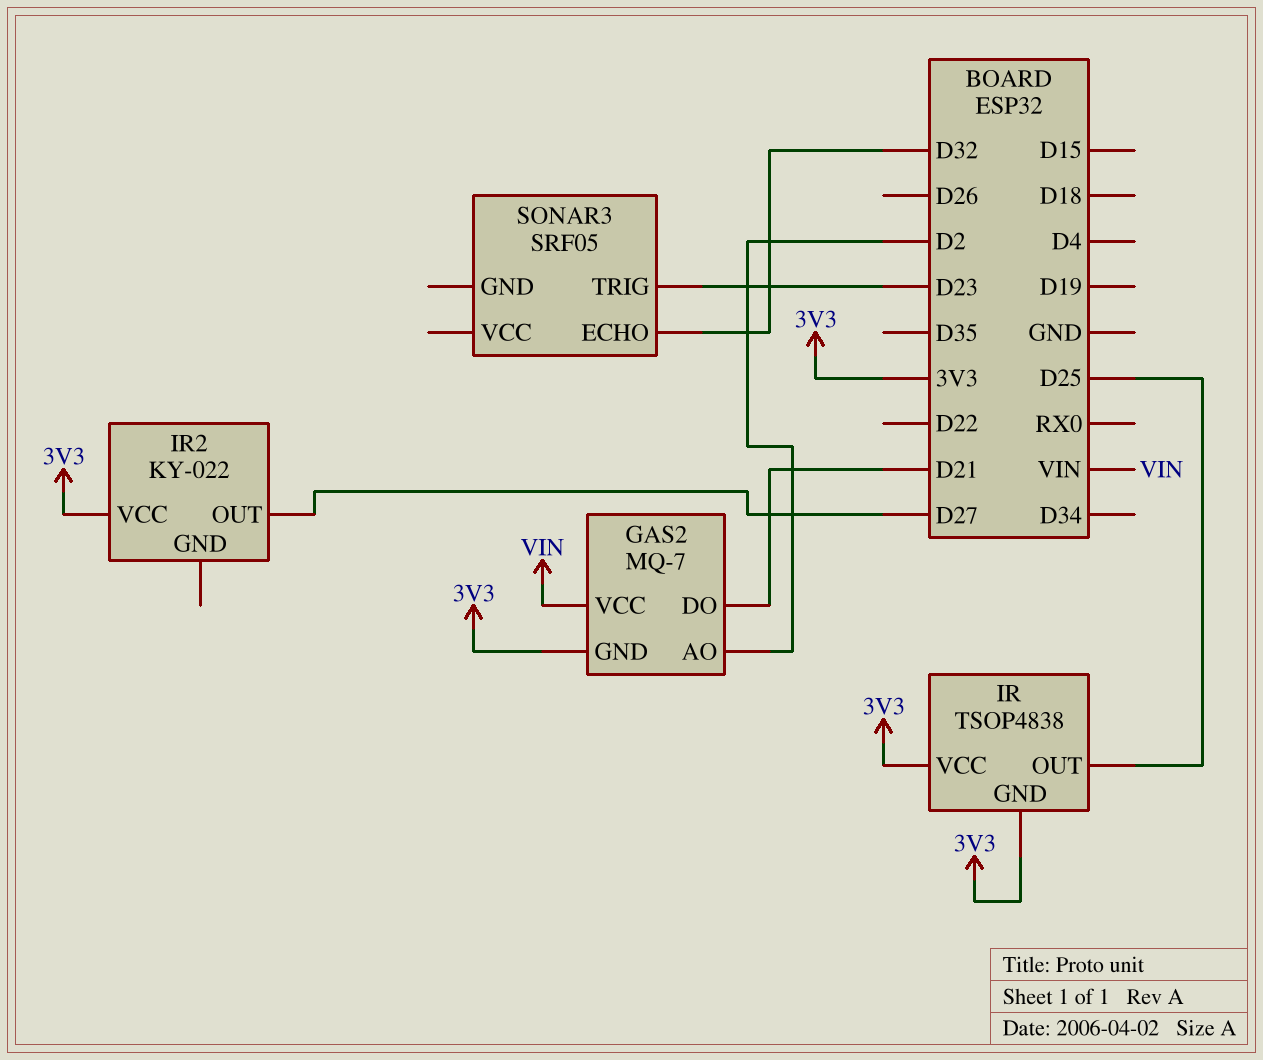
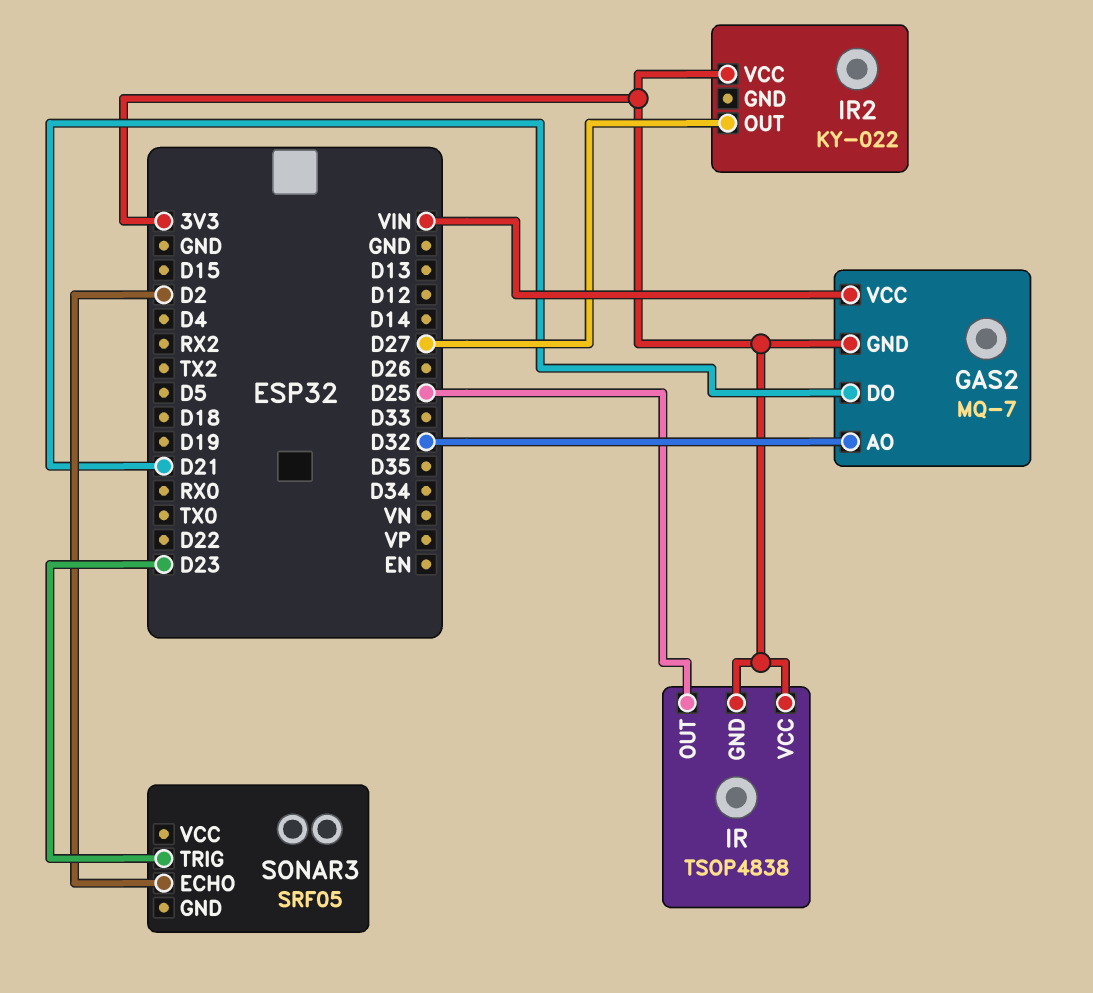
GAS2 pin AO: D2 -> D32
SONAR3 pin ECHO: D32 -> D2

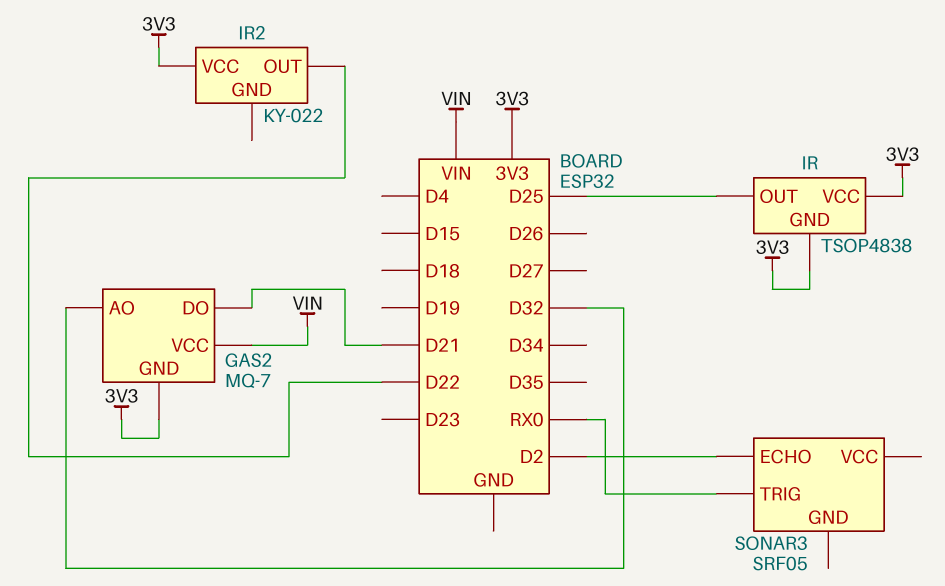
IR2 pin OUT: D27 -> D22
SONAR3 pin TRIG: D23 -> RX0

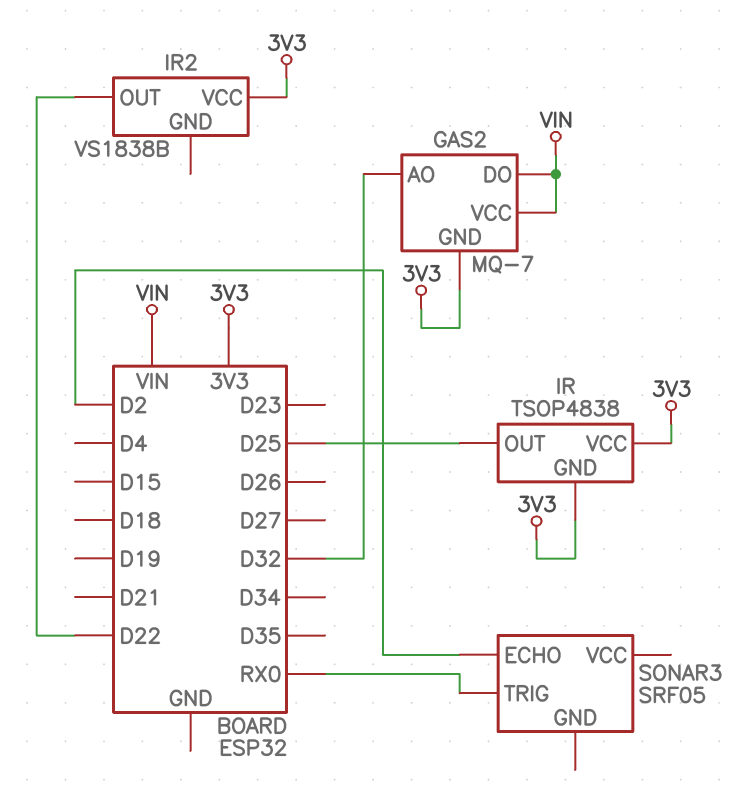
GAS2 pin DO: D21 -> VIN
IR2: KY-022 -> VS1838B

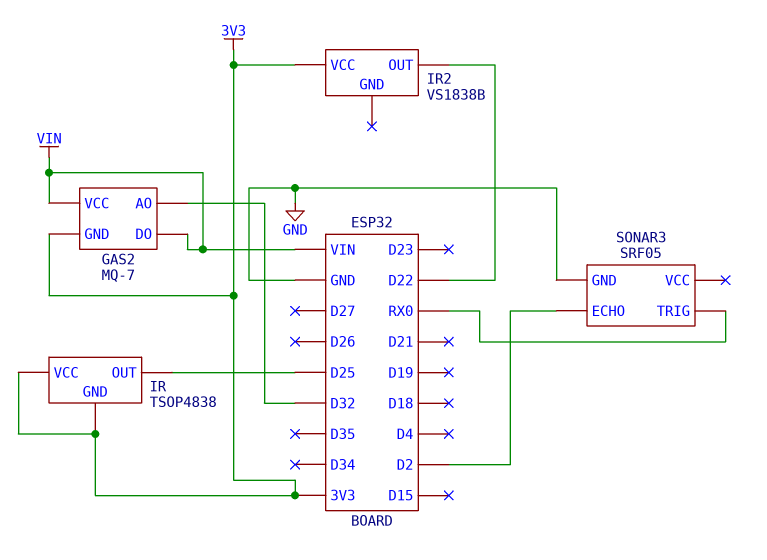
SONAR3 pin GND: none -> GND

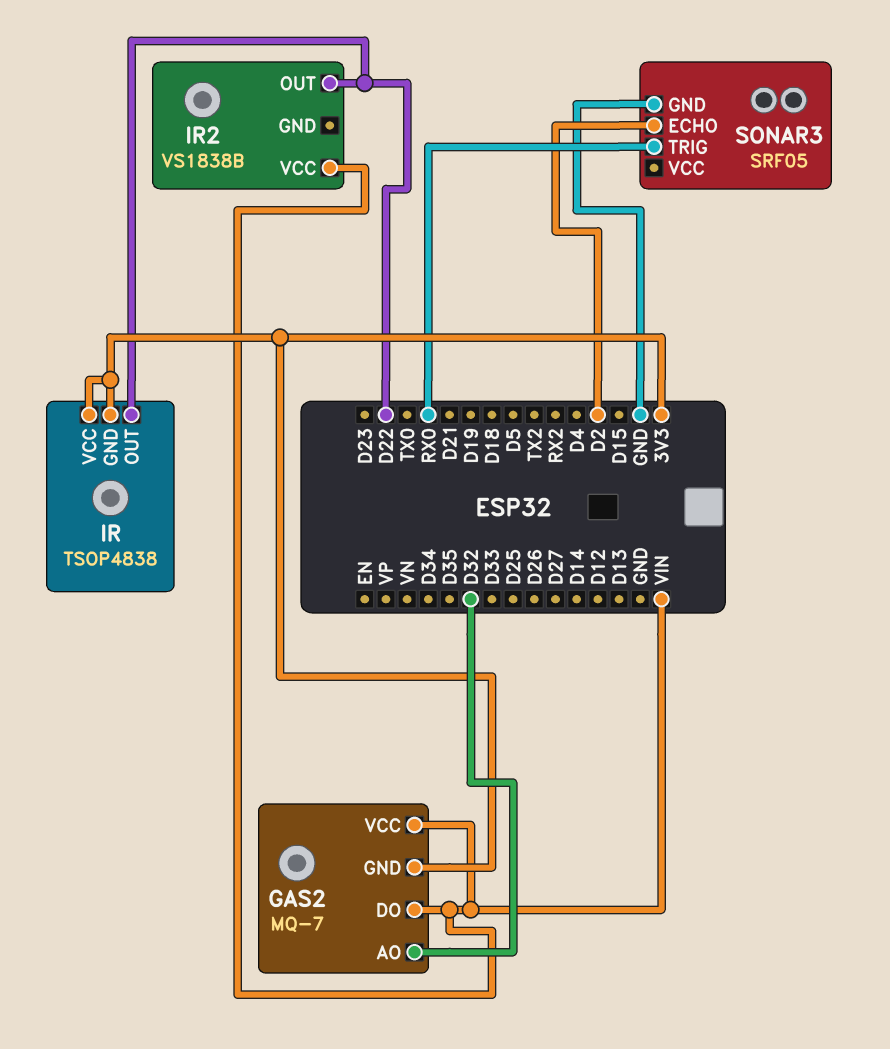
IR pin OUT: D25 -> D22
IR2 pin VCC: 3V3 -> VIN

